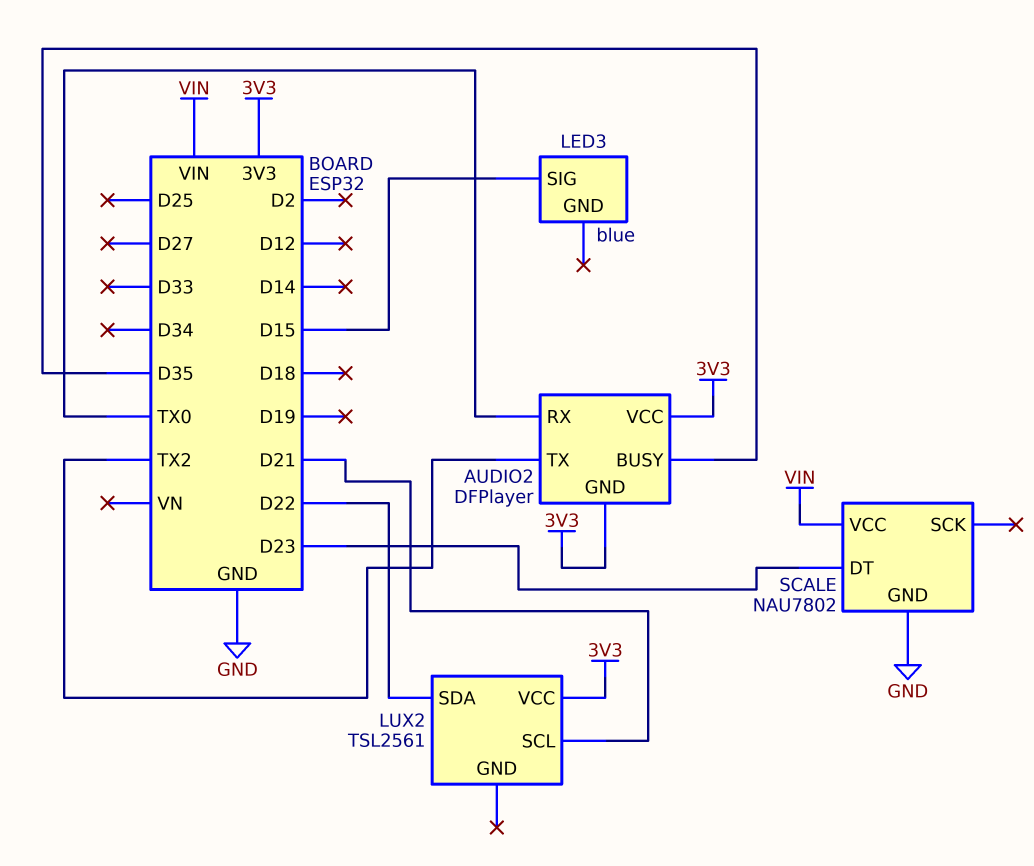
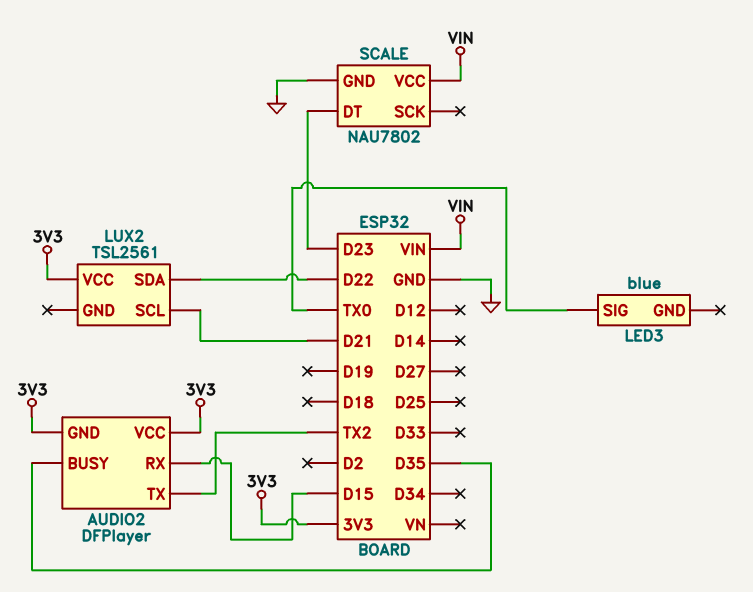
AUDIO2 pin RX: TX0 -> D15
LED3 pin SIG: D15 -> TX0

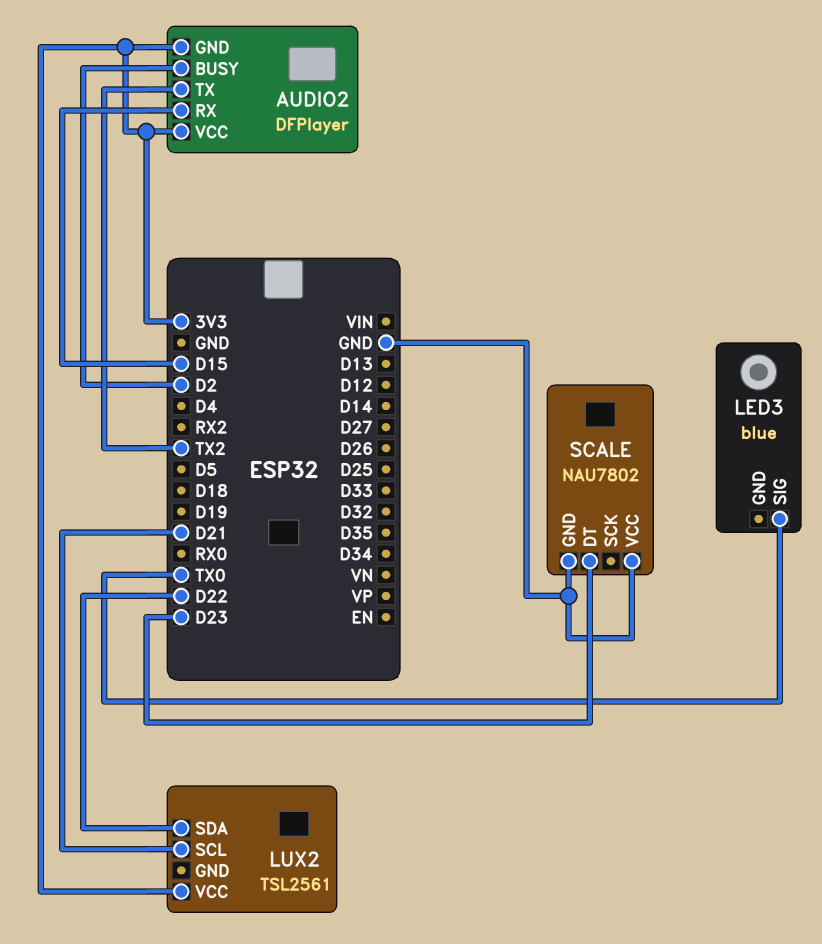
AUDIO2 pin BUSY: D35 -> D2
SCALE pin VCC: VIN -> GND

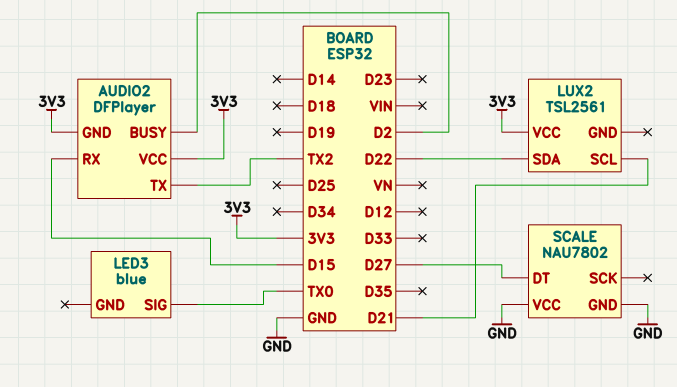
SCALE pin DT: D23 -> D27

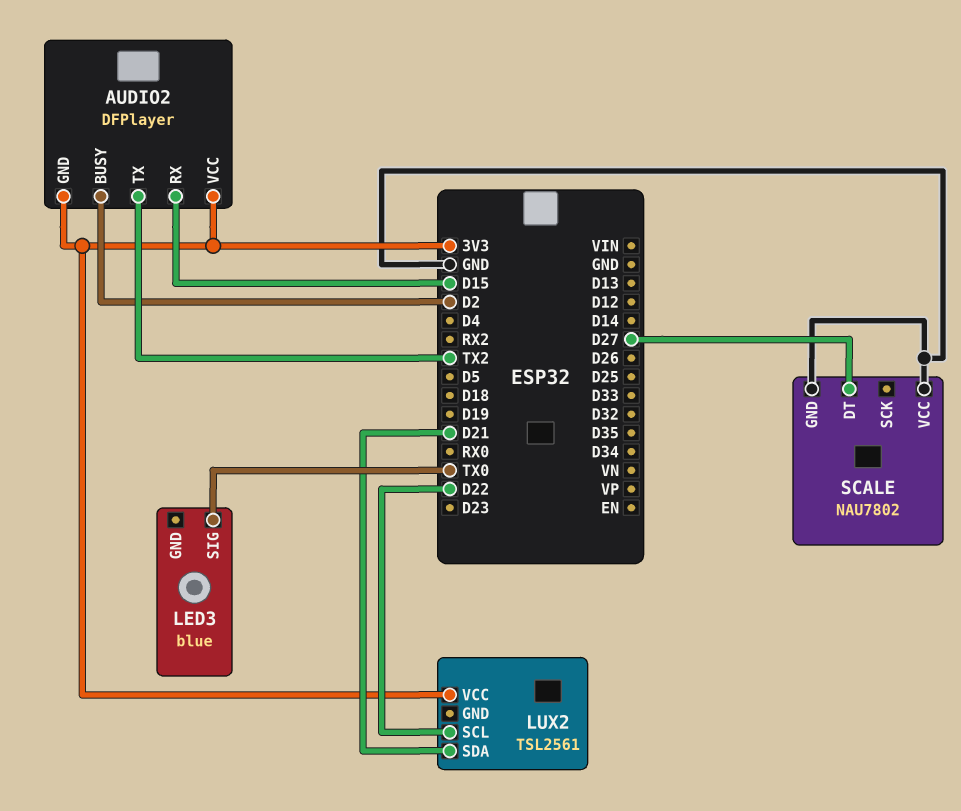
LUX2 pin SCL: D21 -> D22
LUX2 pin SDA: D22 -> D21

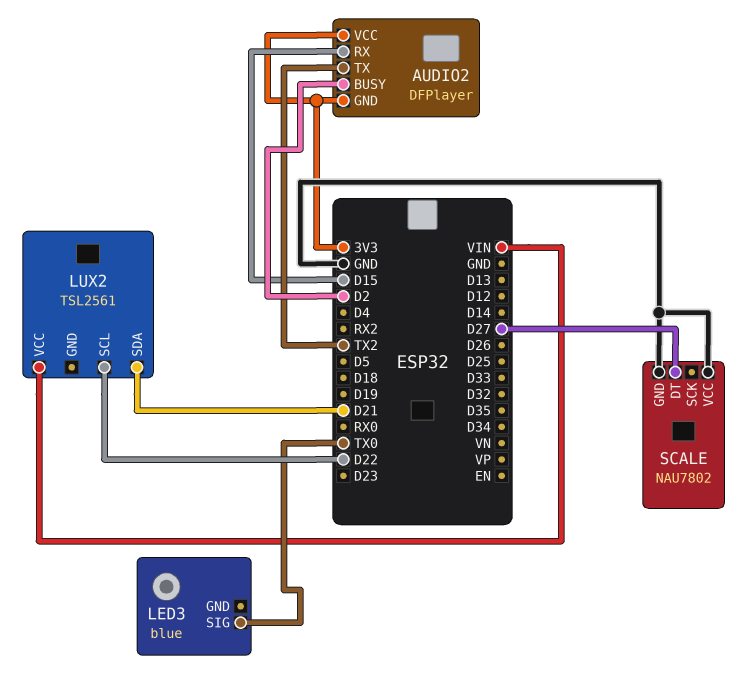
LUX2 pin VCC: 3V3 -> VIN

